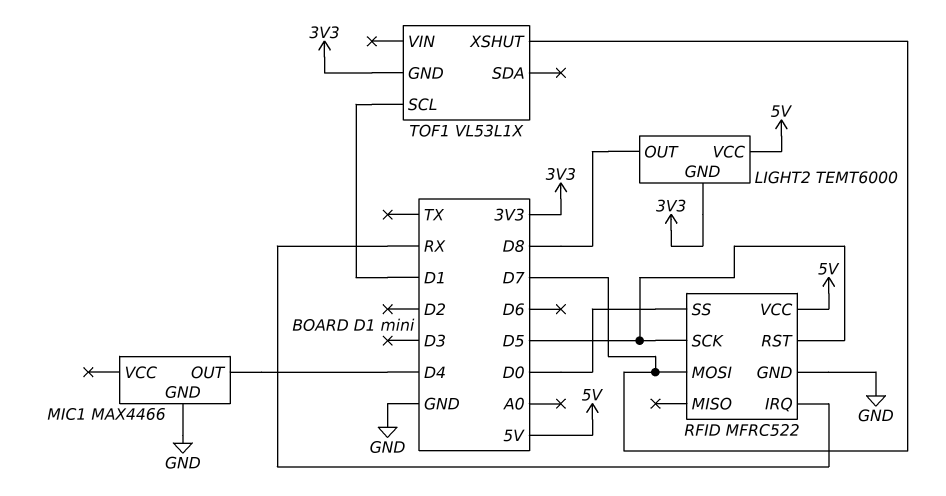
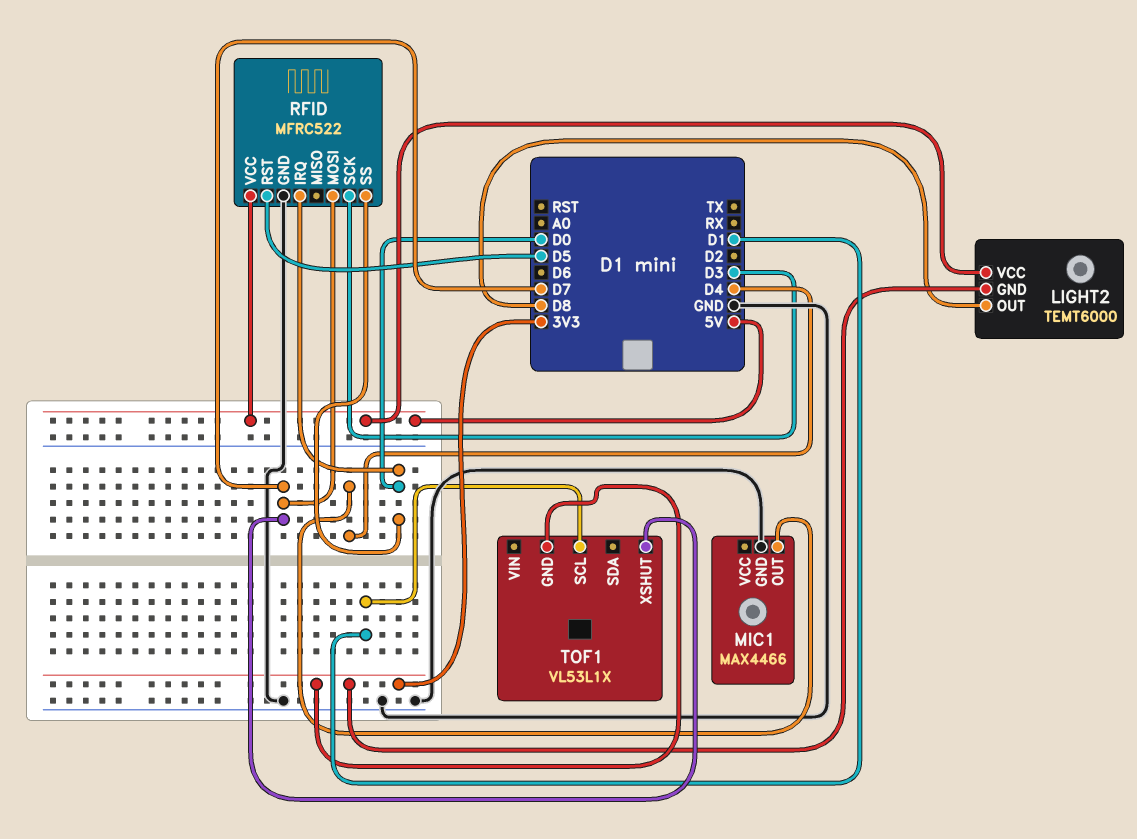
RFID pin IRQ: RX -> D0
RFID pin SCK: D5 -> D3

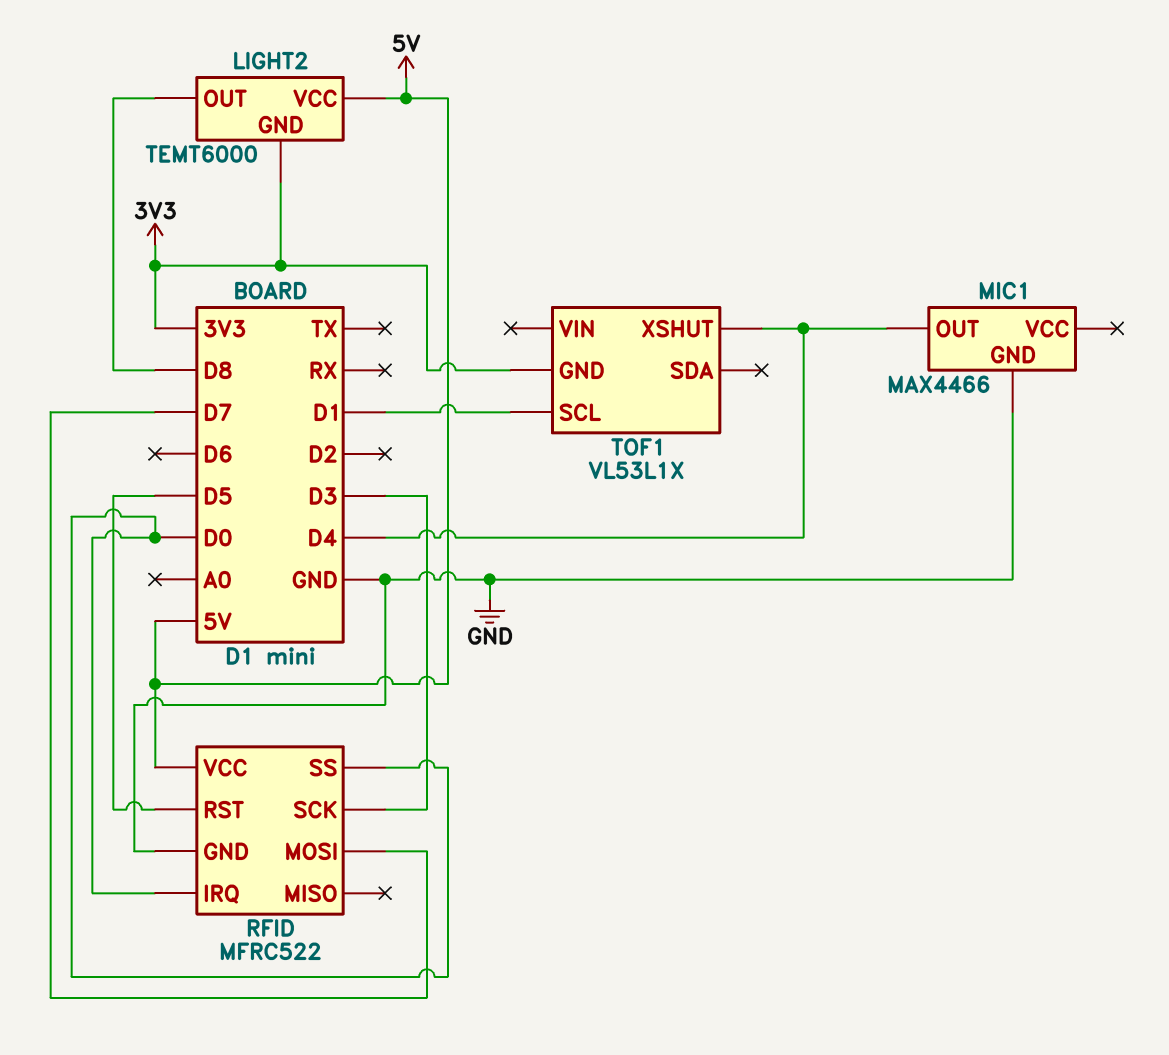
TOF1 pin XSHUT: D7 -> D4

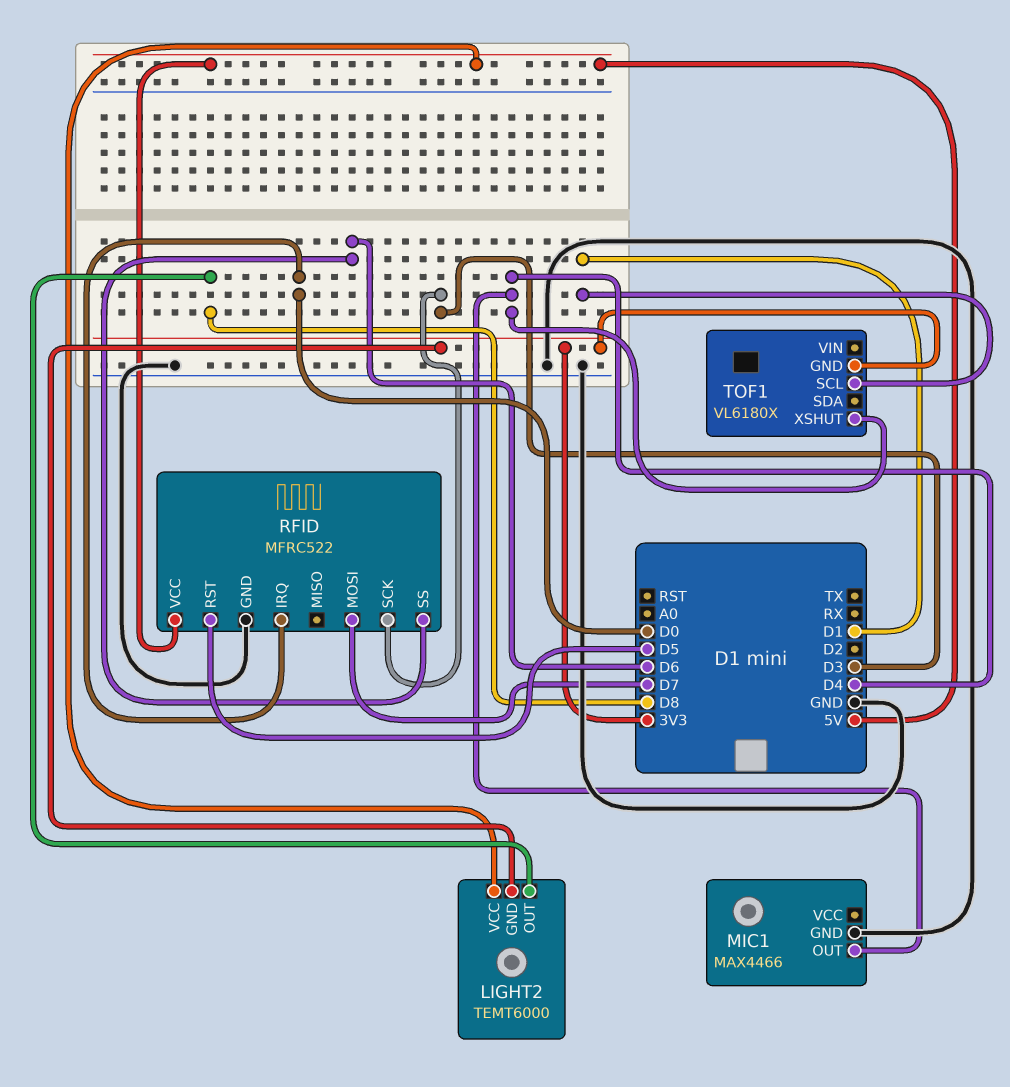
RFID pin SS: D0 -> D6
TOF1: VL53L1X -> VL6180X

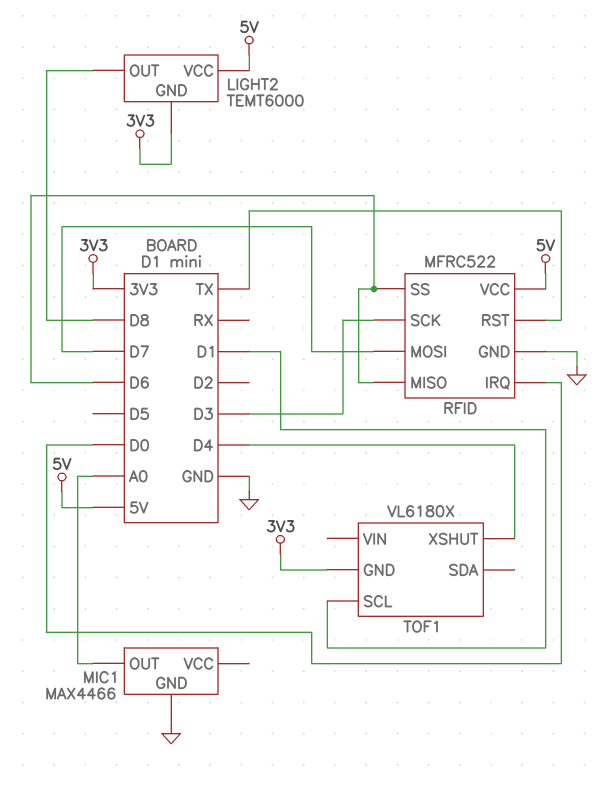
MIC1 pin OUT: D4 -> A0
RFID pin MISO: none -> D6
RFID pin RST: D5 -> TX

